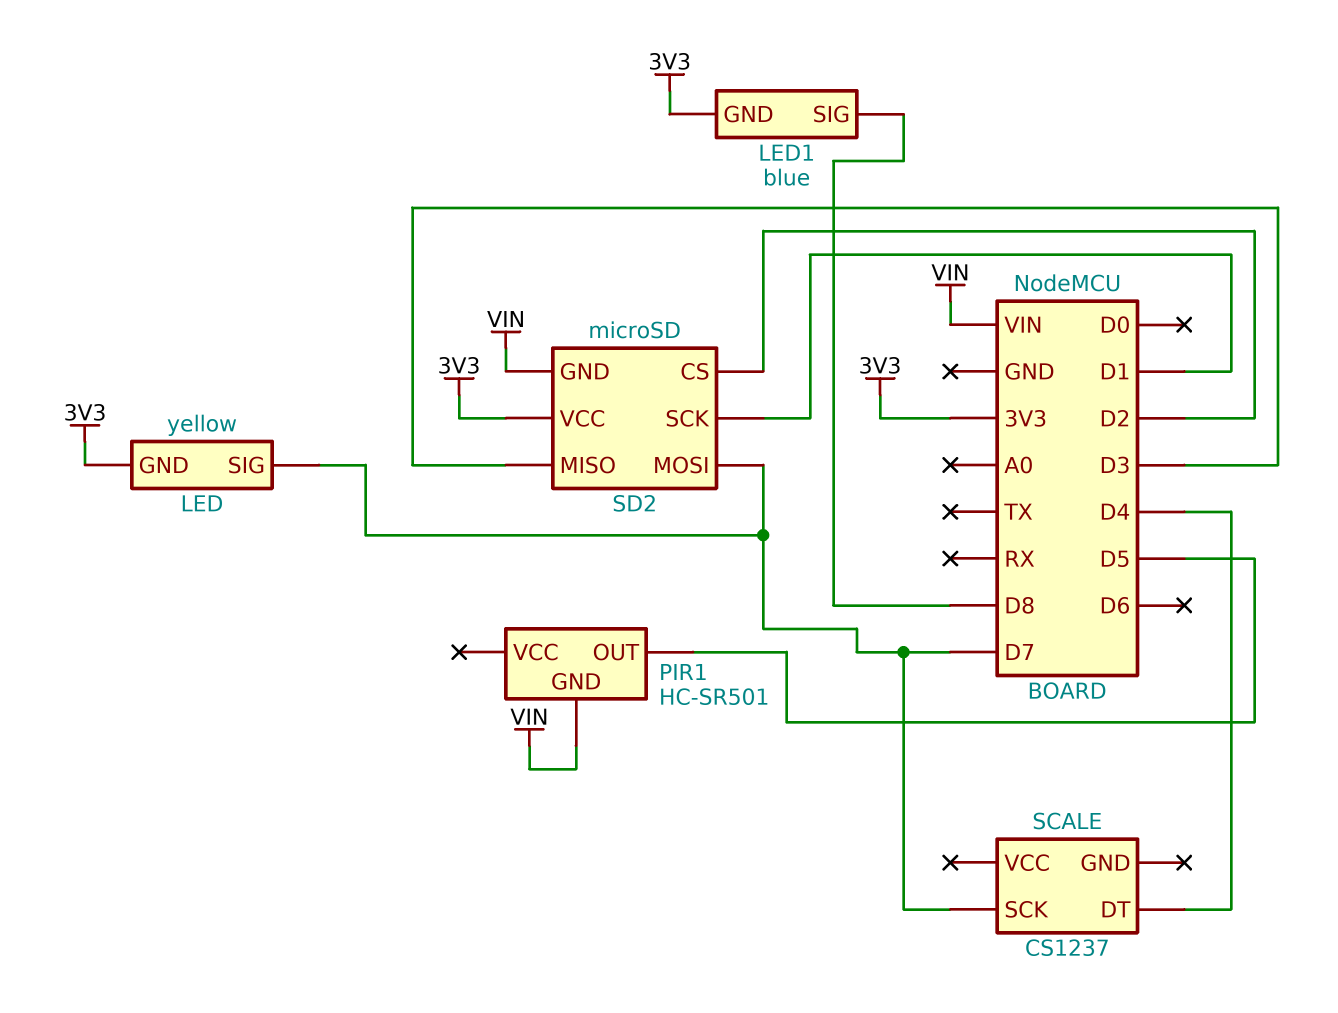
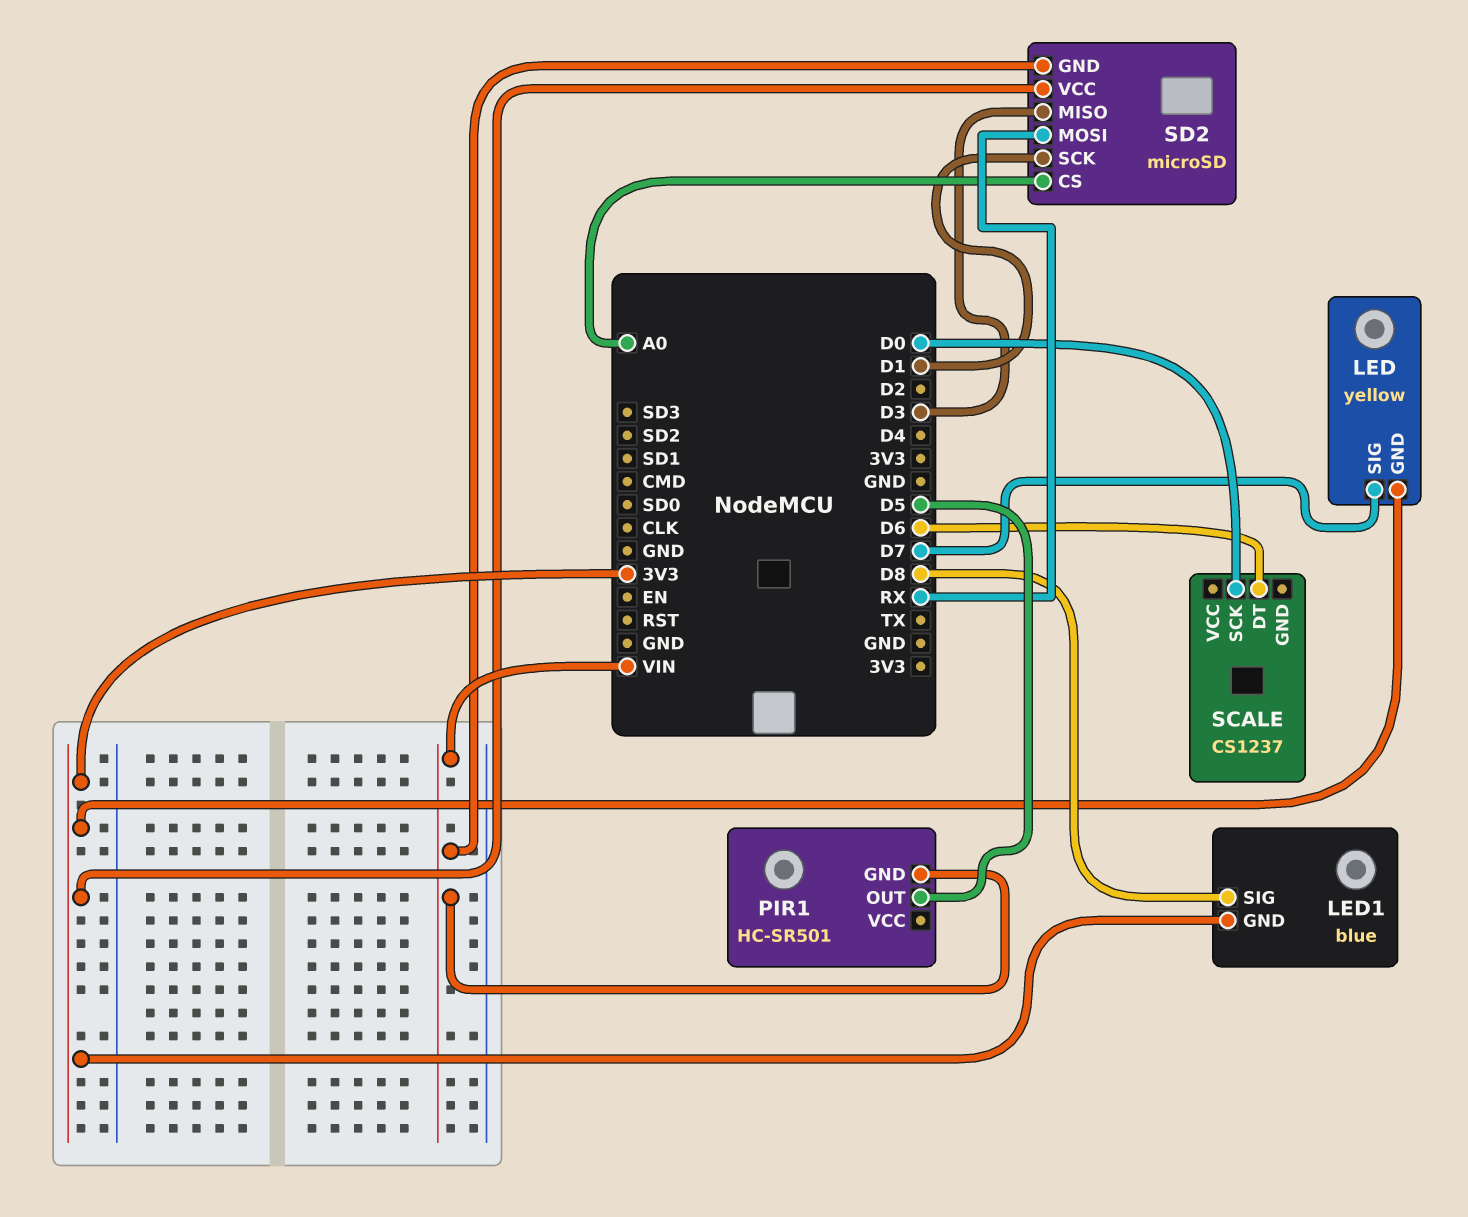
SCALE pin DT: D4 -> D6
SCALE pin SCK: D7 -> D0
SD2 pin CS: D2 -> A0
SD2 pin MOSI: D7 -> RX

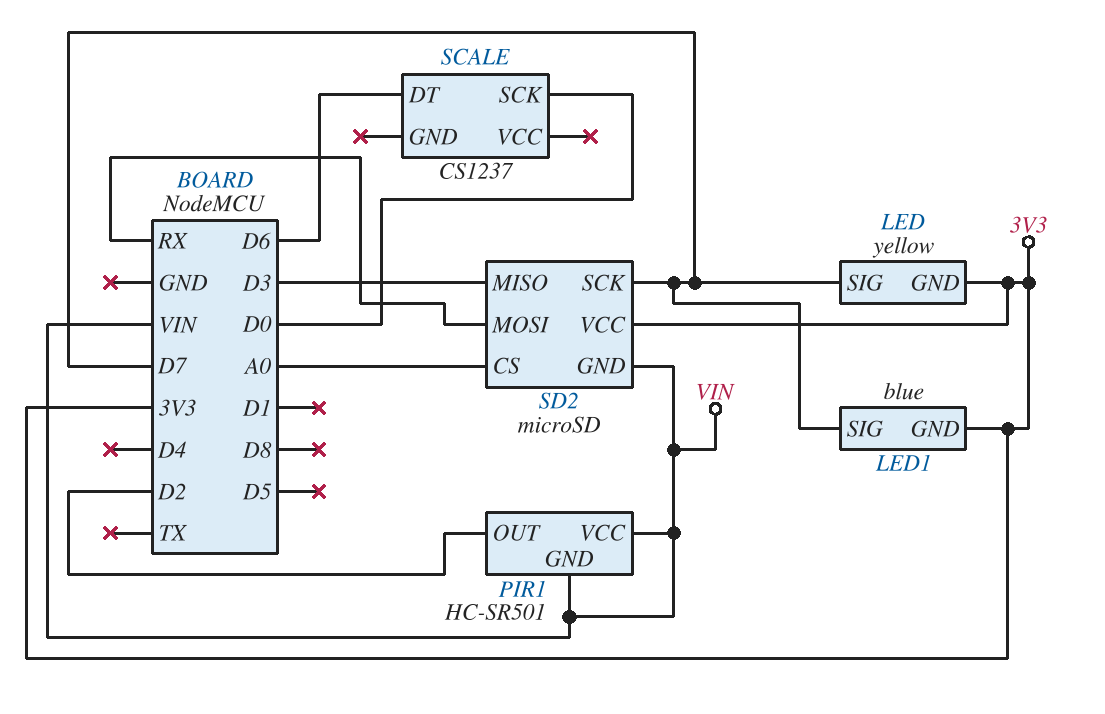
LED1 pin SIG: D8 -> D7
PIR1 pin OUT: D5 -> D2
PIR1 pin VCC: none -> VIN
SD2 pin SCK: D1 -> D7

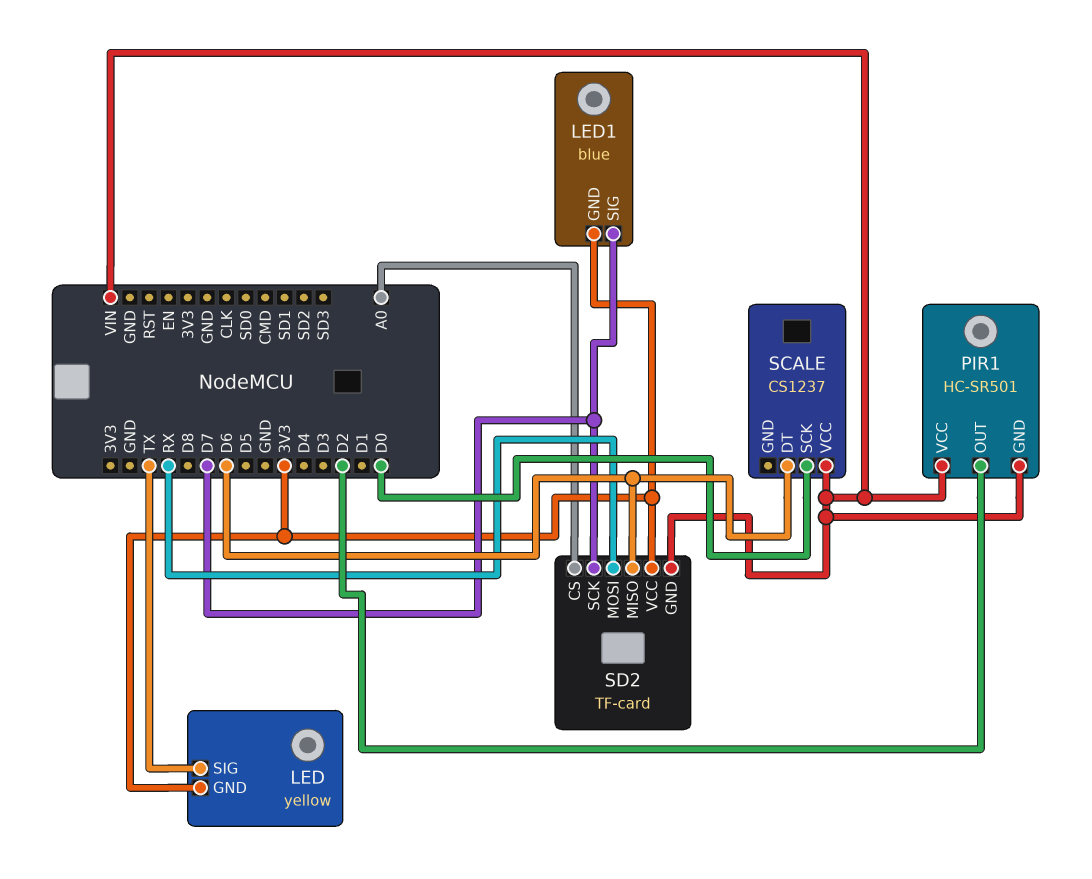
LED pin SIG: D7 -> TX
SCALE pin VCC: none -> VIN
SD2: microSD -> TF-card
SD2 pin MISO: D3 -> D6

